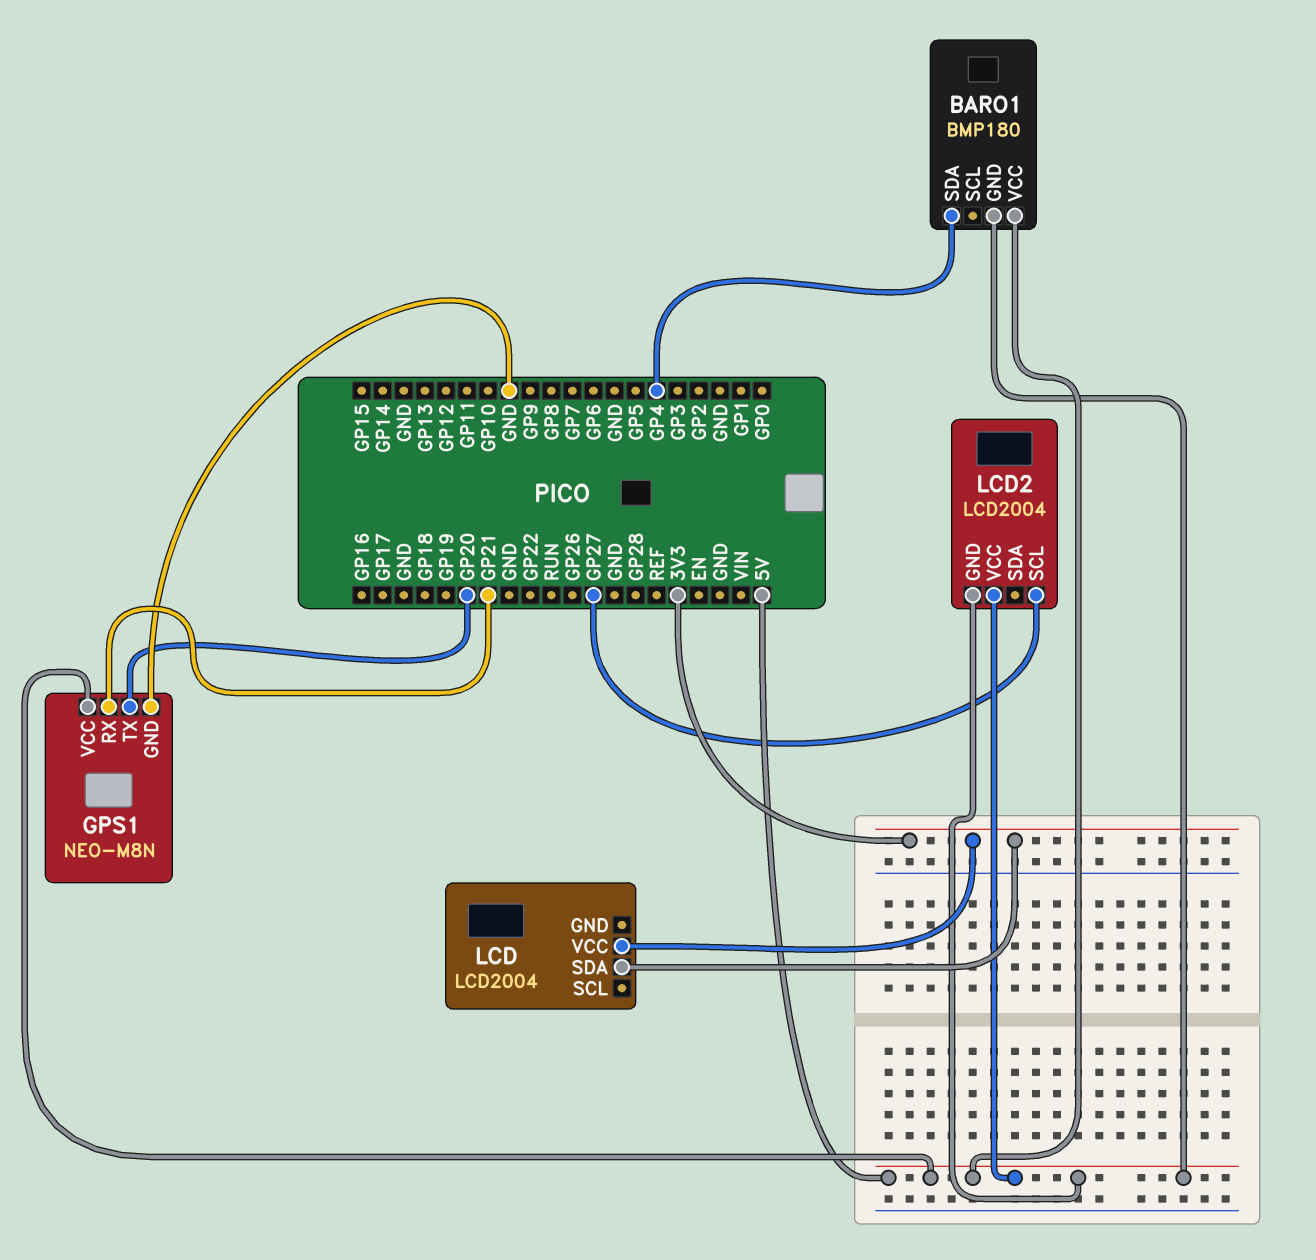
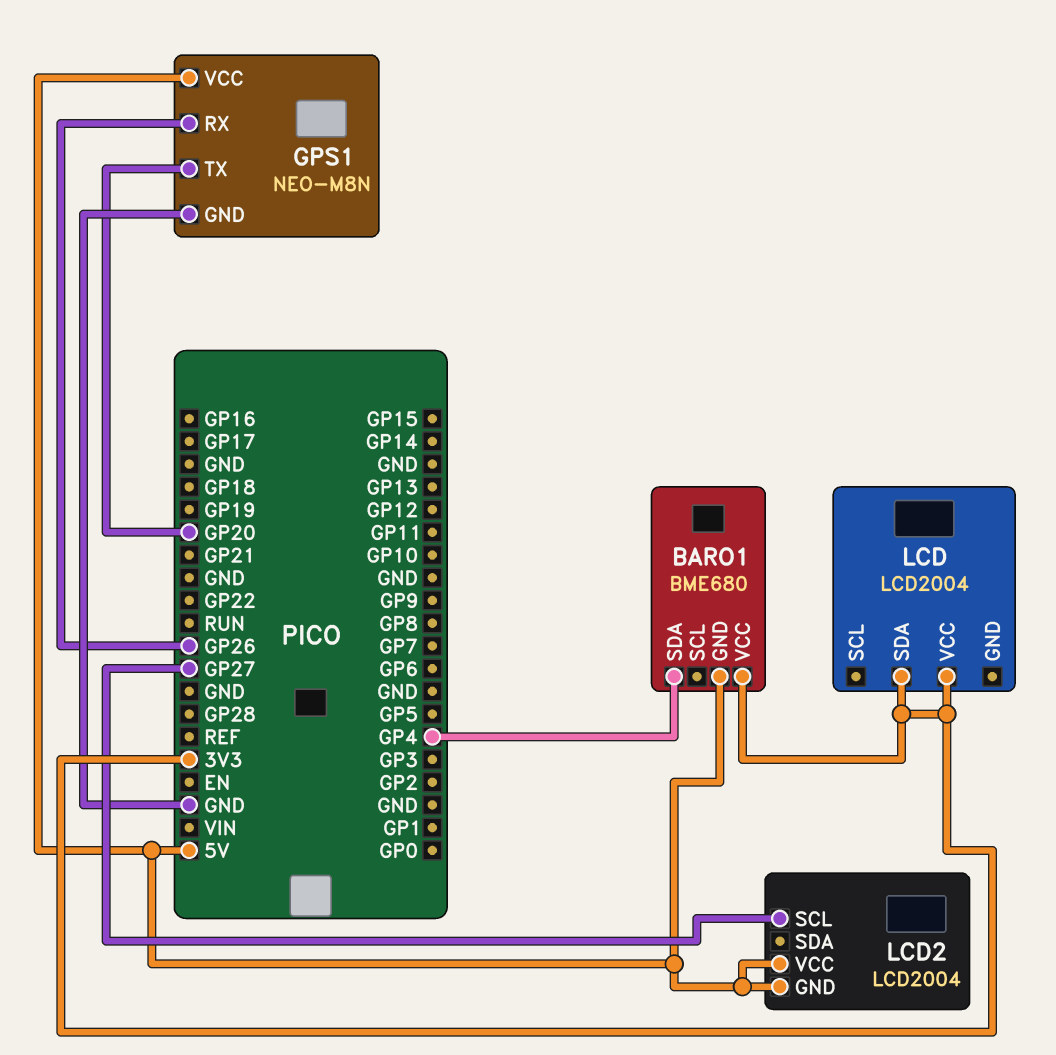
BARO1: BMP180 -> BME680
BARO1 pin VCC: 5V -> 3V3
GPS1 pin RX: GP21 -> GP26

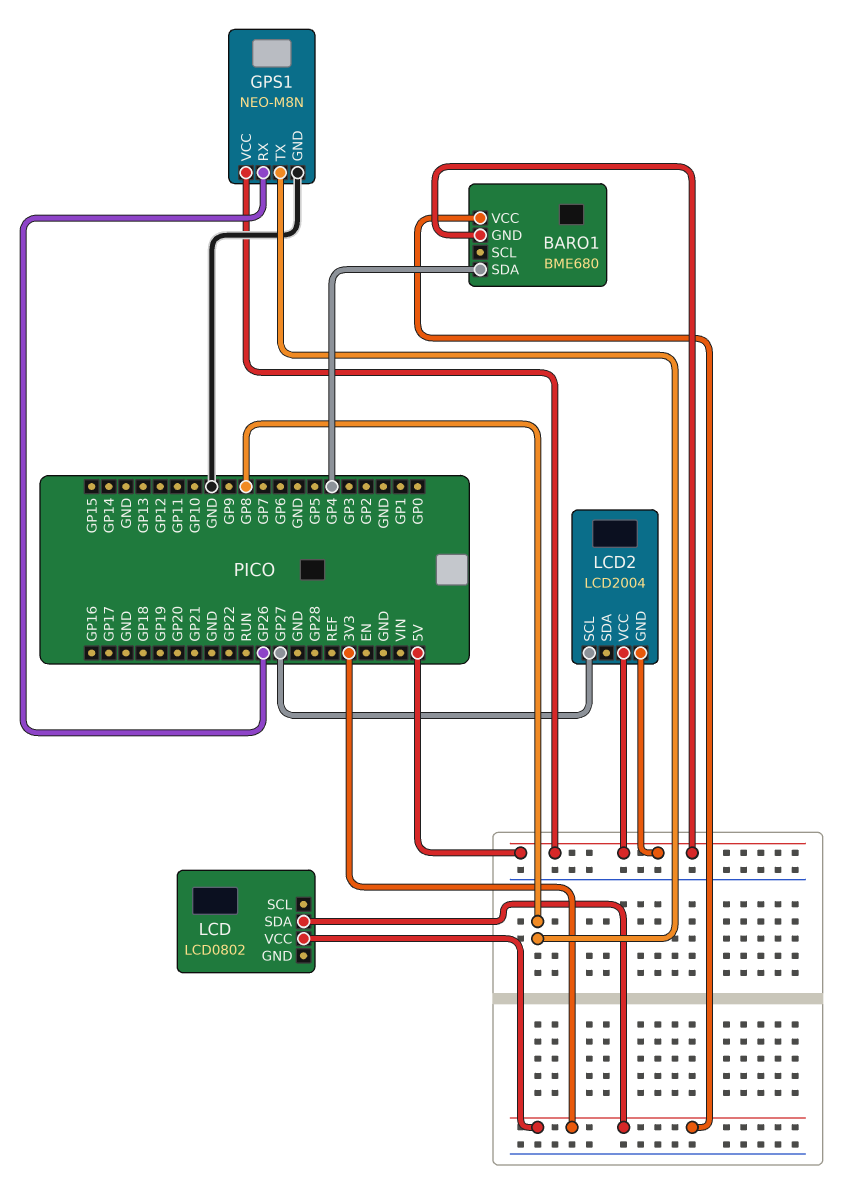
GPS1 pin TX: GP20 -> GP8
LCD: LCD2004 -> LCD0802

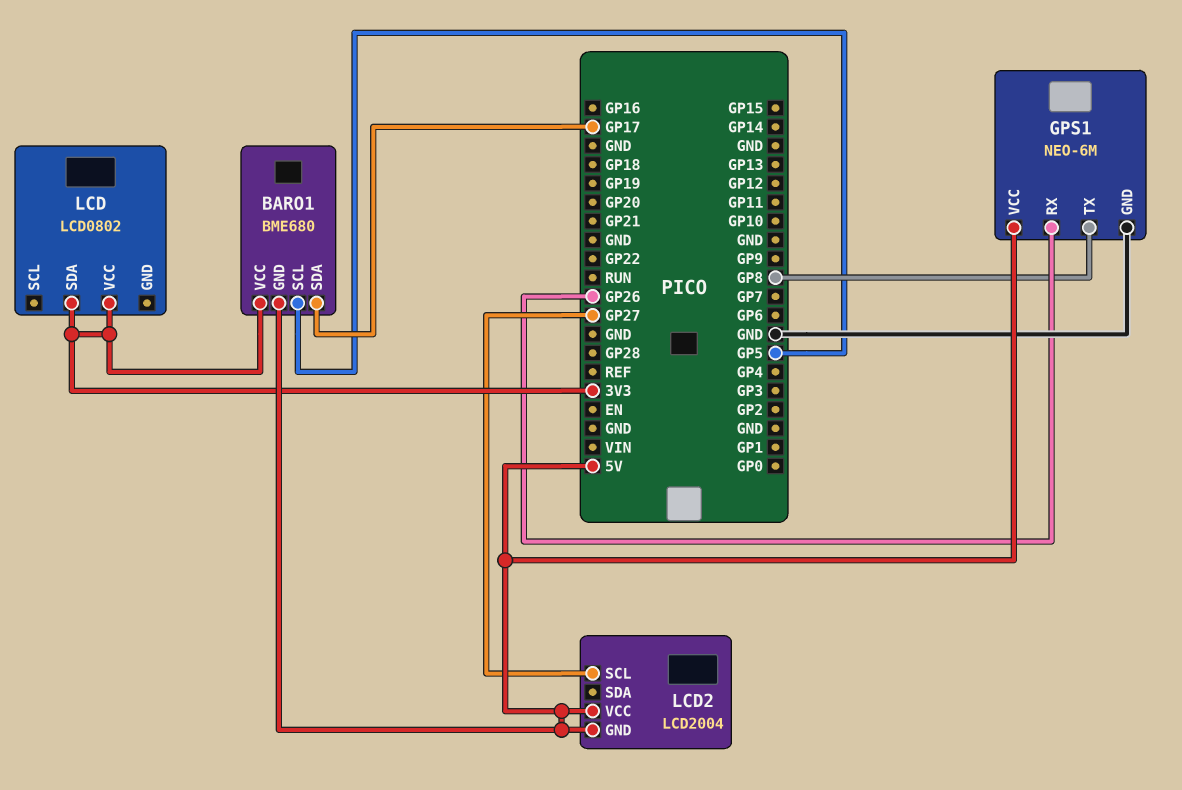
BARO1 pin SCL: none -> GP5
BARO1 pin SDA: GP4 -> GP17
GPS1: NEO-M8N -> NEO-6M

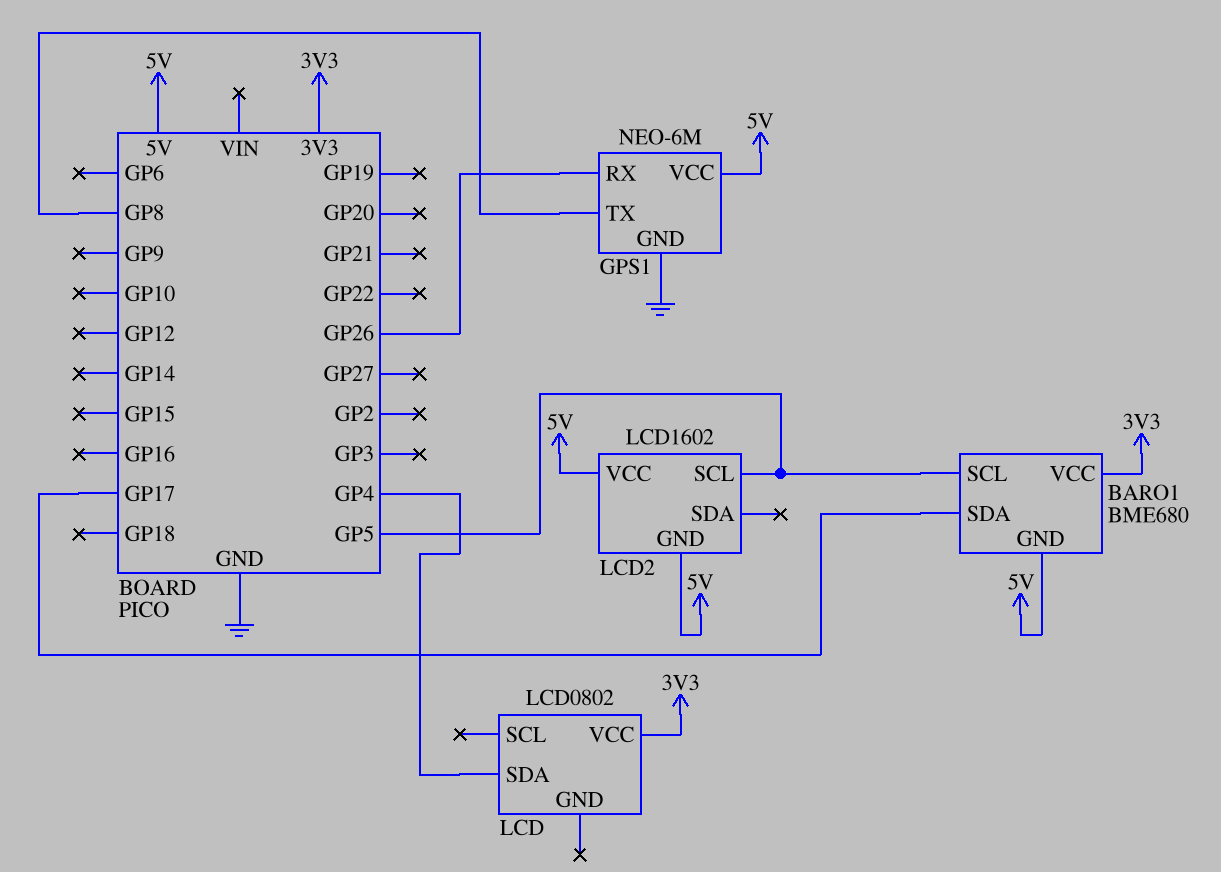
LCD pin SDA: 3V3 -> GP4
LCD2: LCD2004 -> LCD1602
LCD2 pin SCL: GP27 -> GP5

